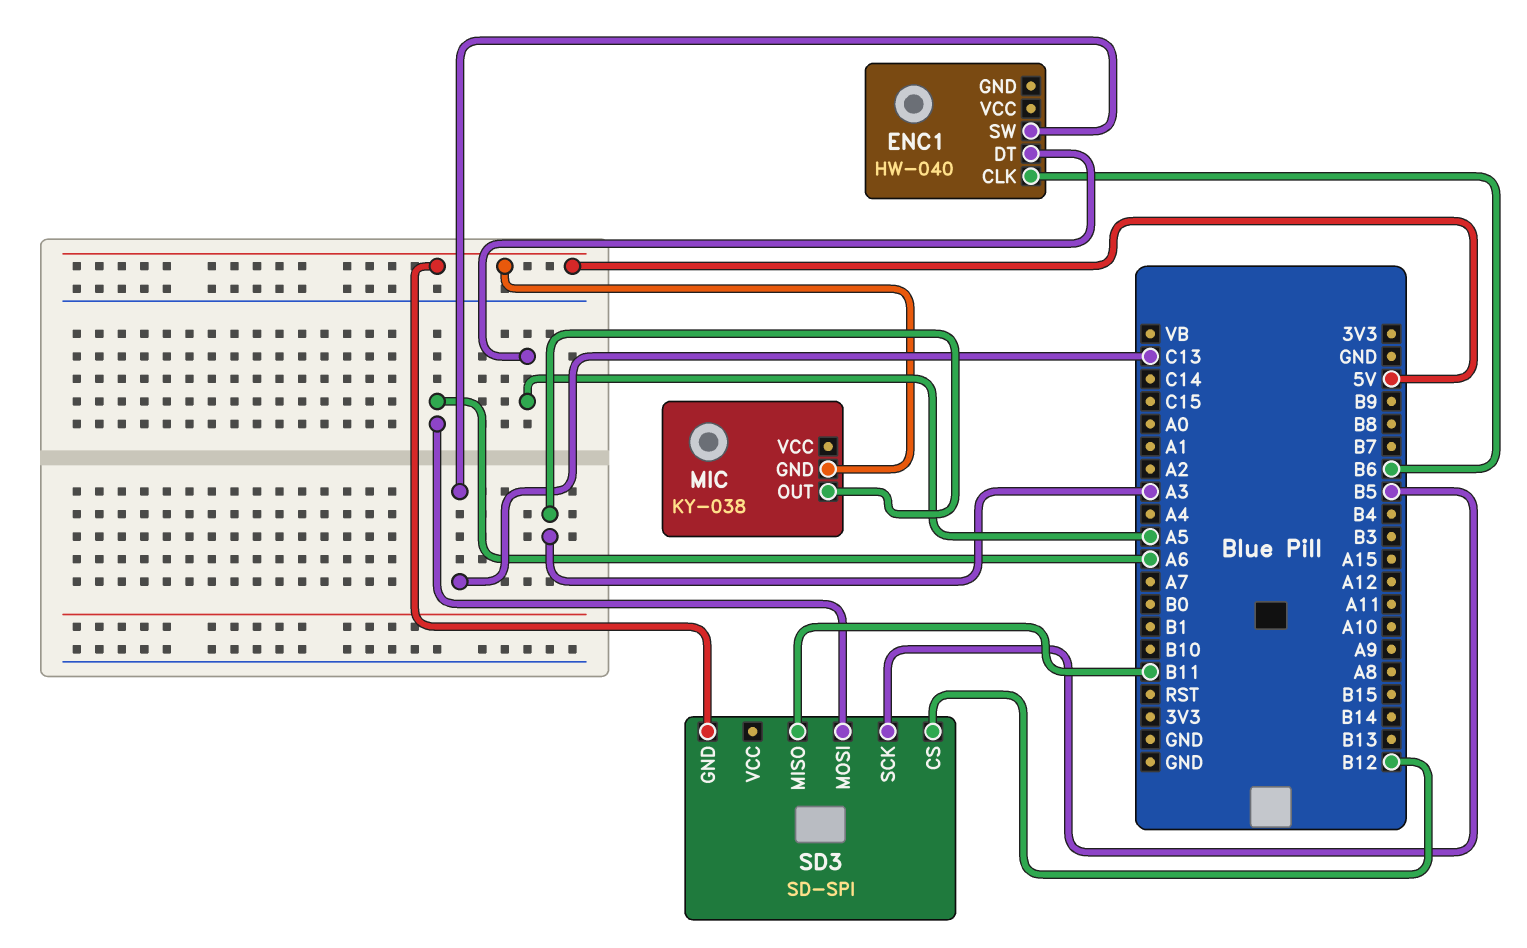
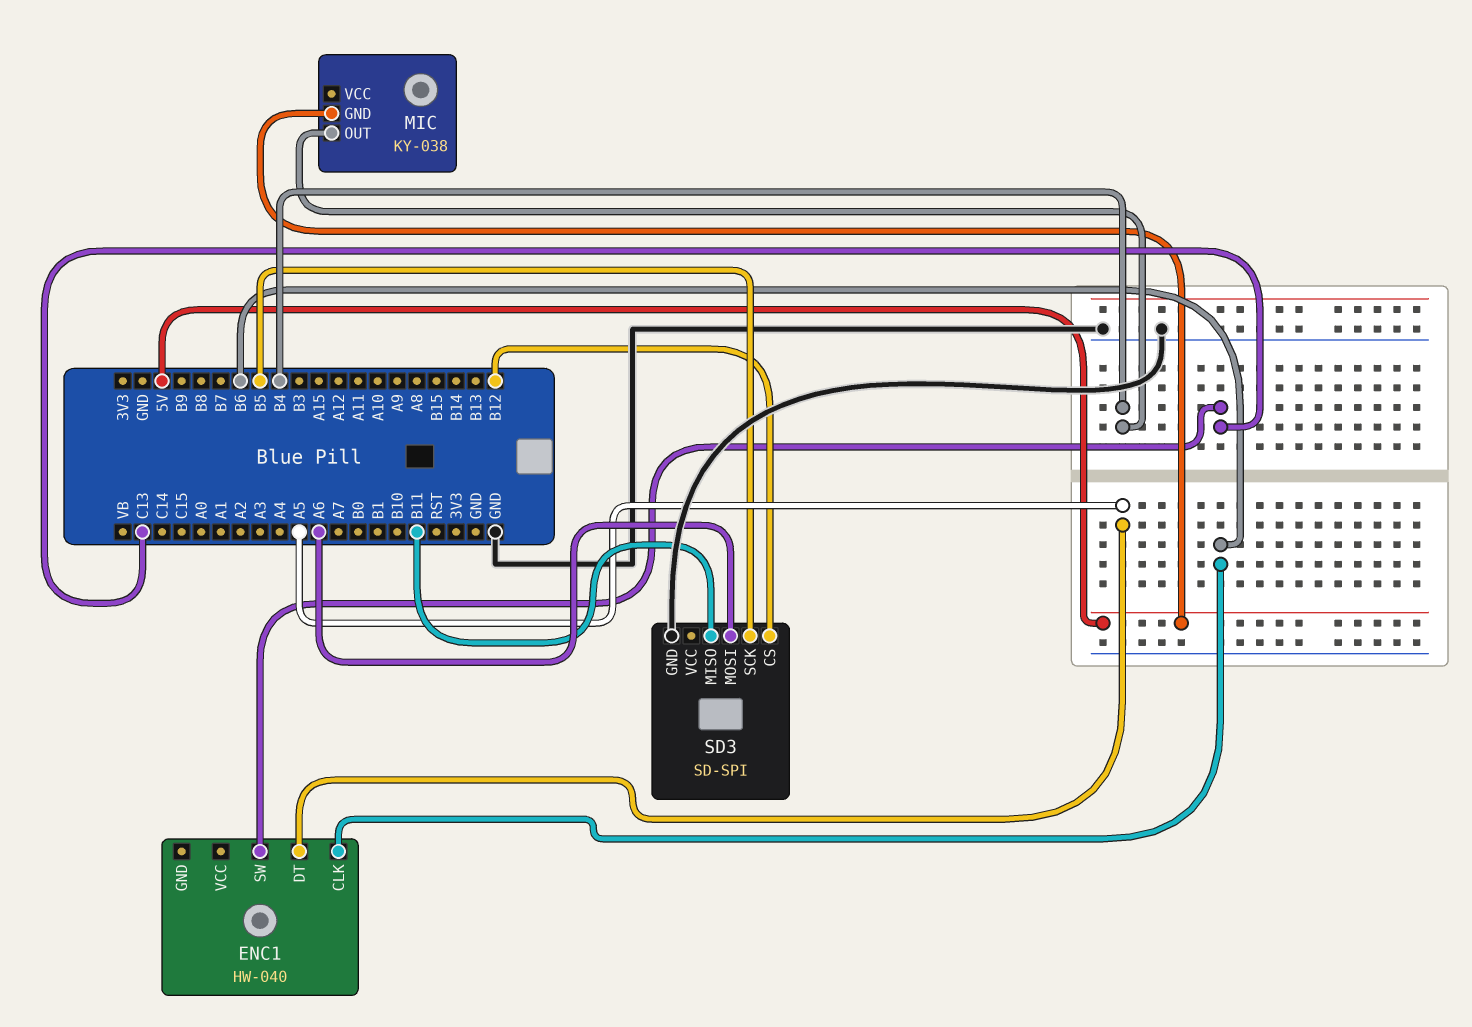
MIC pin OUT: A3 -> B4
SD3 pin GND: 5V -> GND

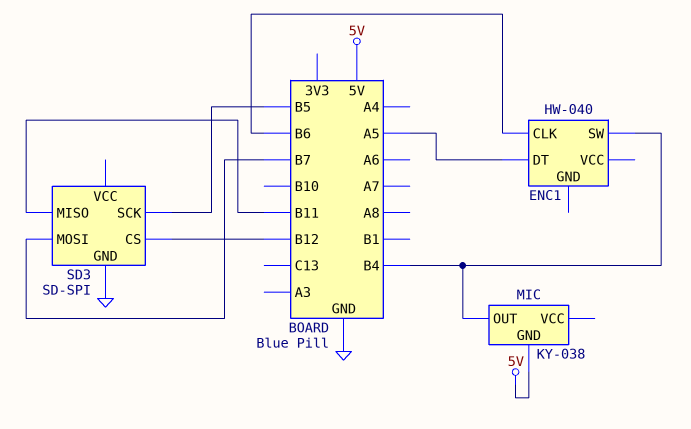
ENC1 pin SW: C13 -> B4
SD3 pin MOSI: A6 -> B7

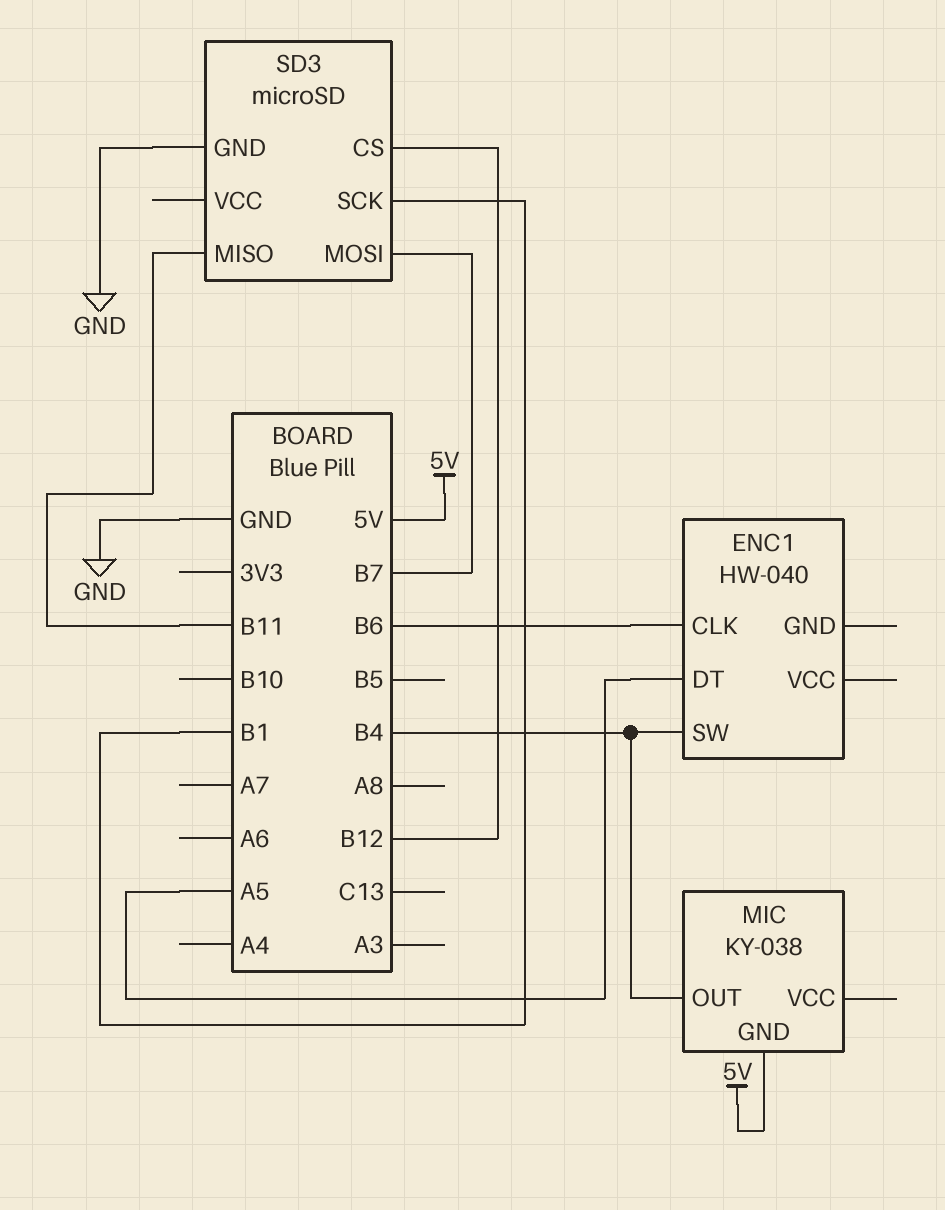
SD3: SD-SPI -> microSD
SD3 pin SCK: B5 -> B1

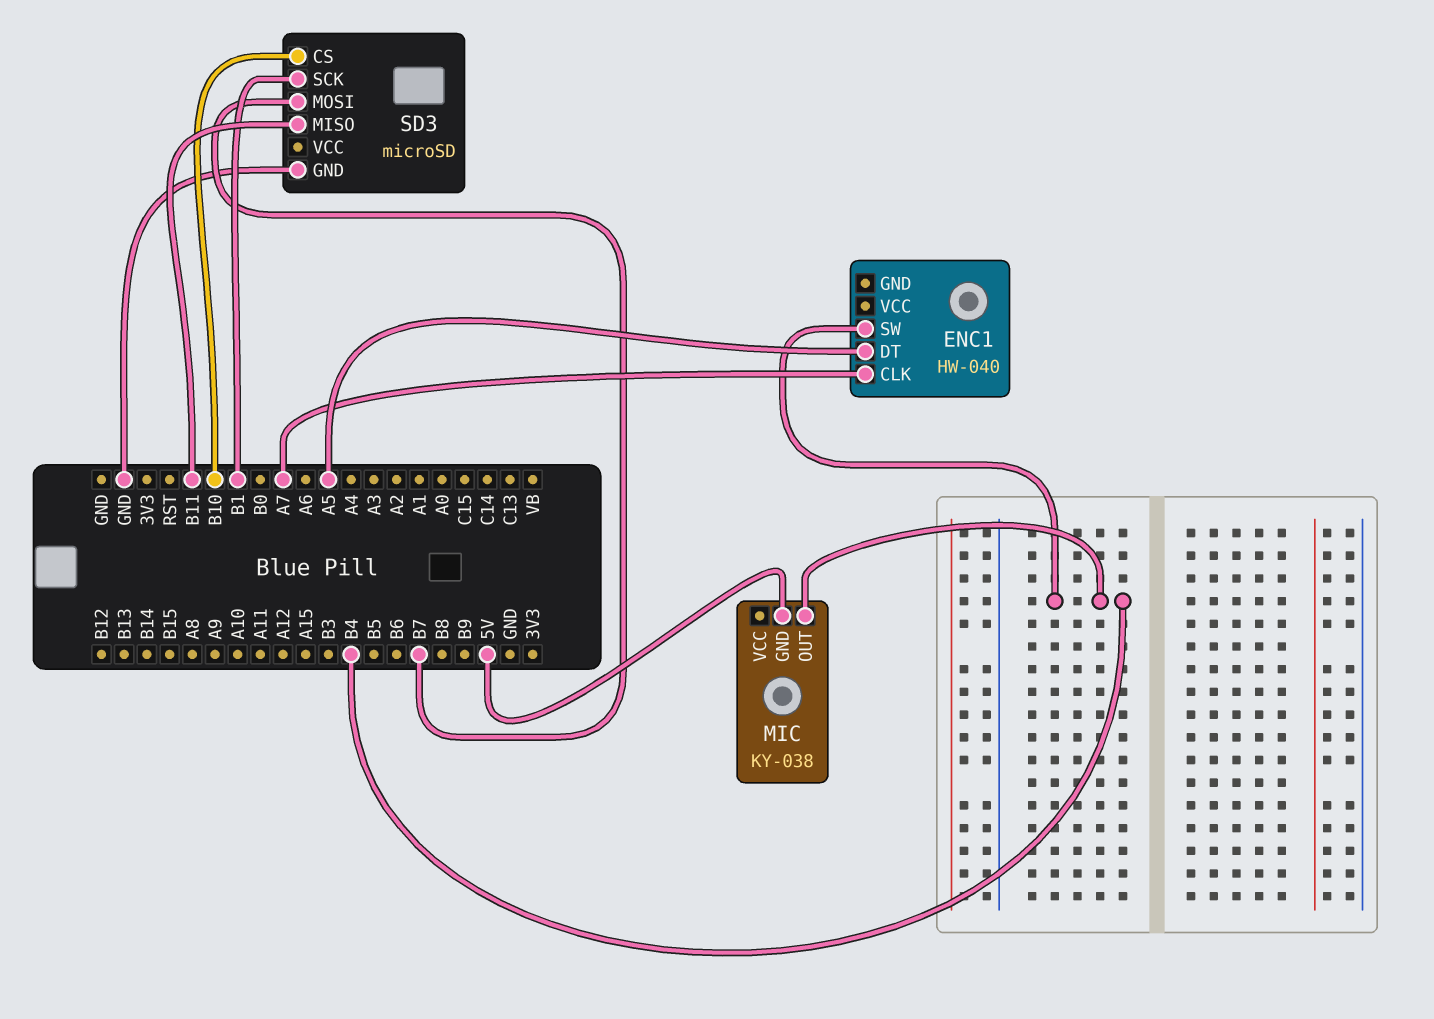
ENC1 pin CLK: B6 -> A7
SD3 pin CS: B12 -> B10

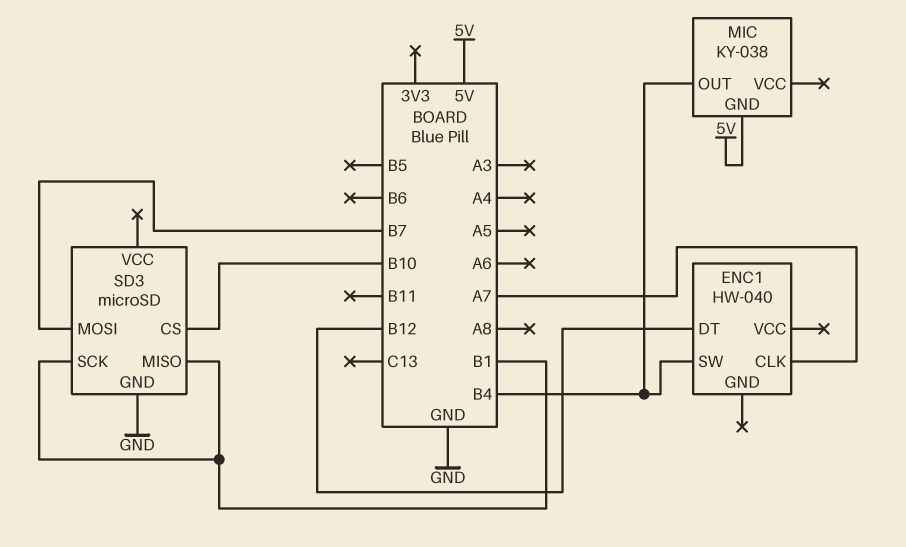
ENC1 pin DT: A5 -> B12
SD3 pin MISO: B11 -> B1

